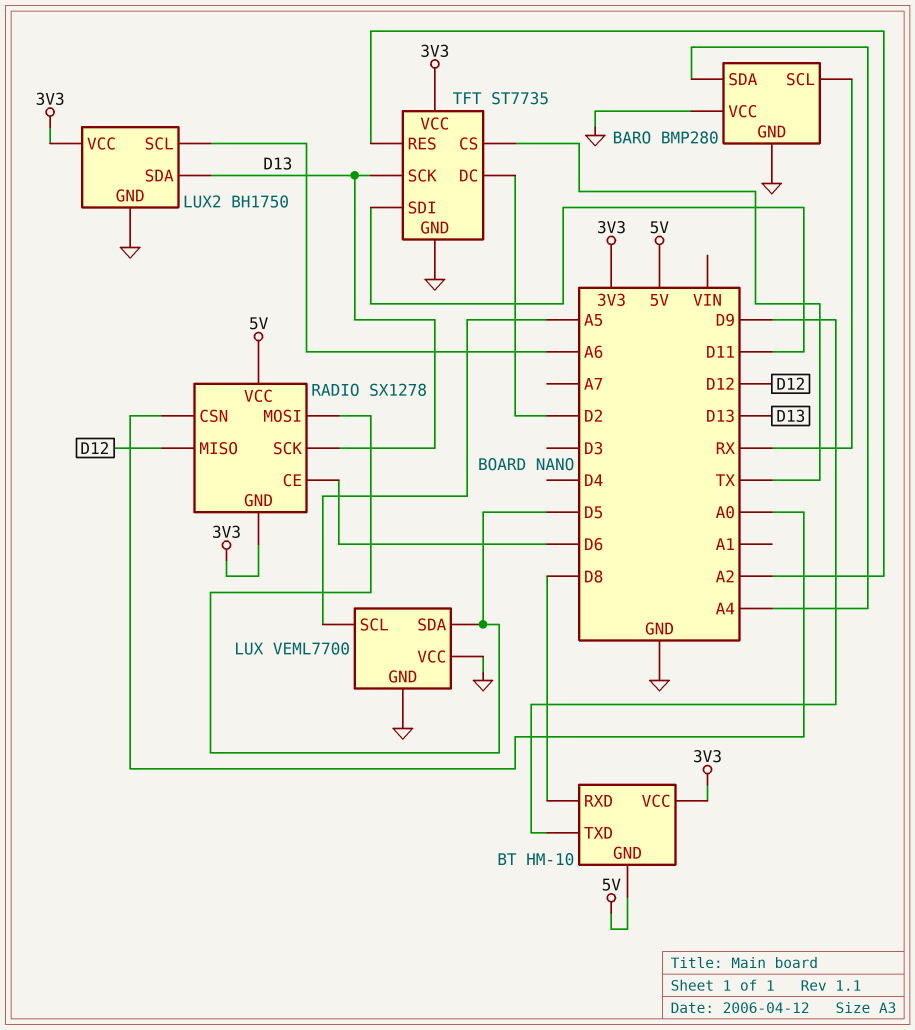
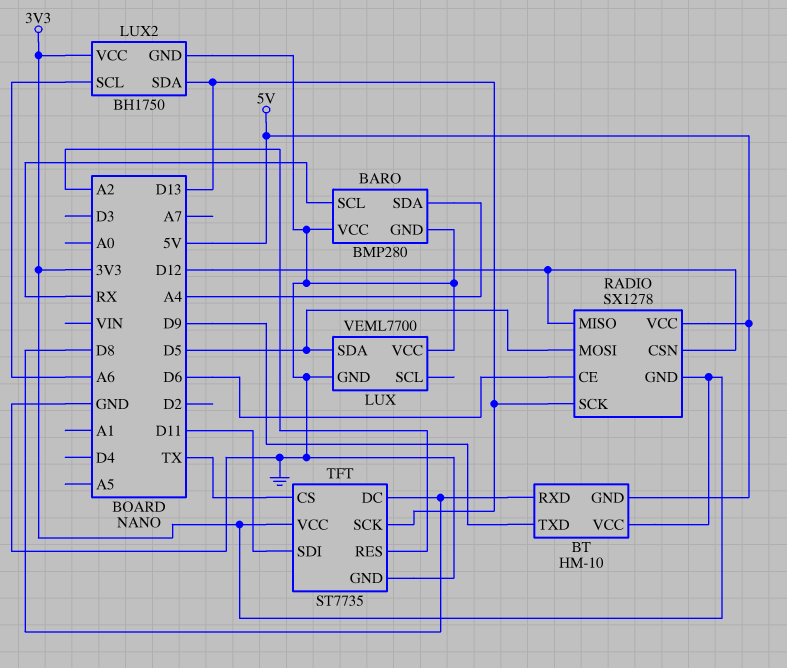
LUX pin SCL: A5 -> none
RADIO pin CSN: A0 -> D12
TFT pin DC: D2 -> D8

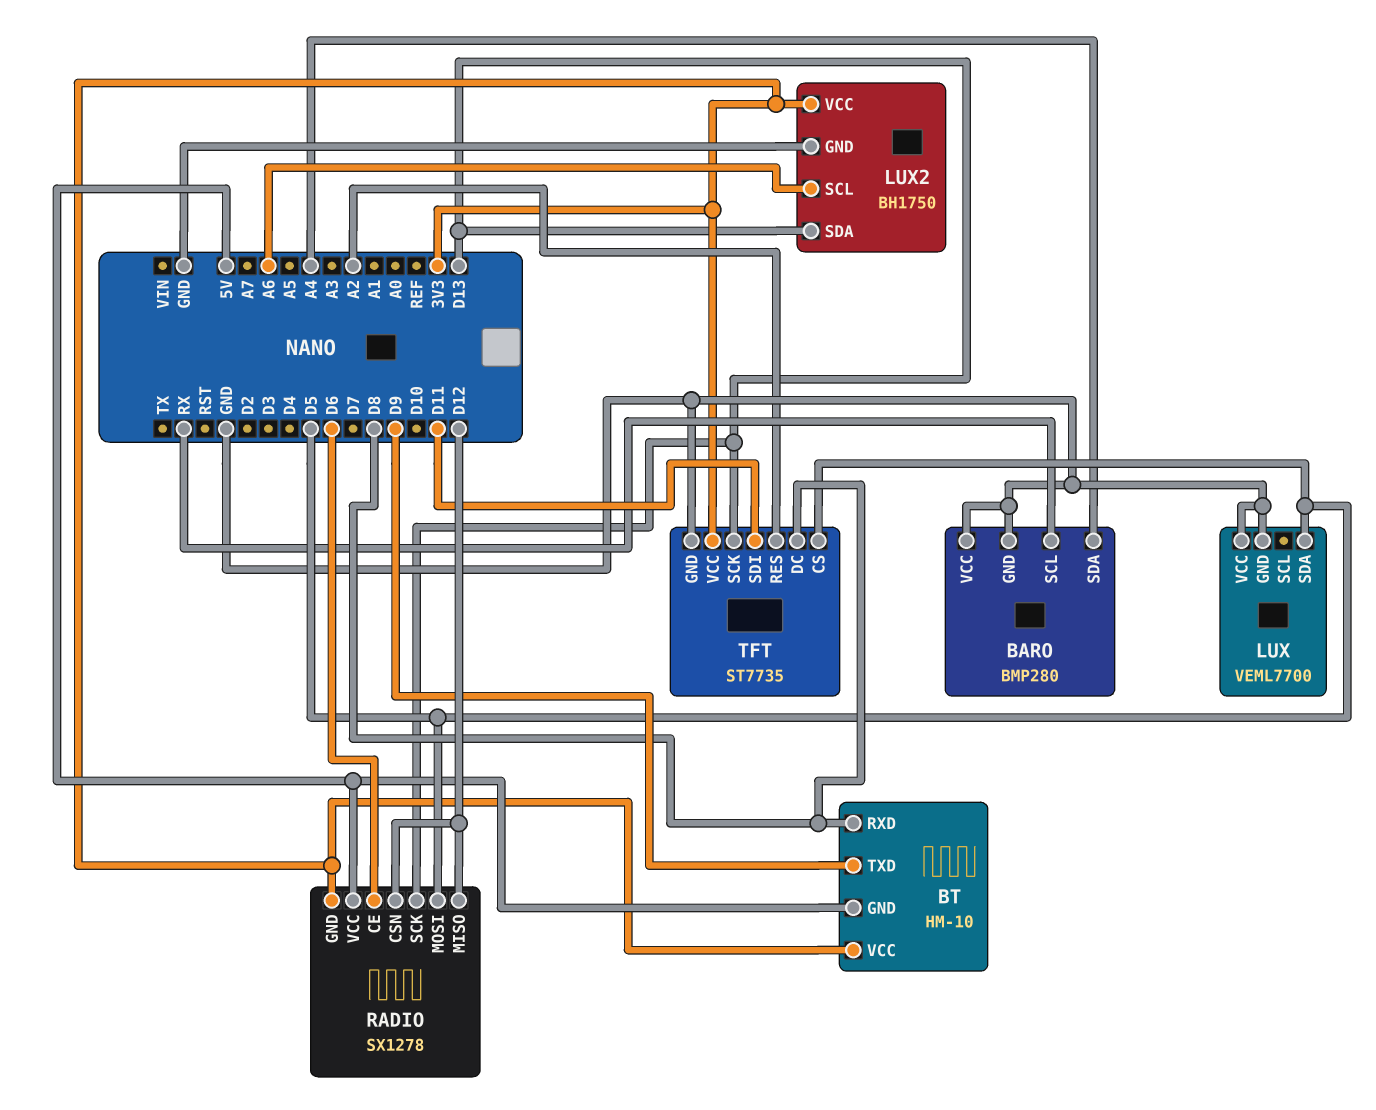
TFT pin CS: TX -> D5

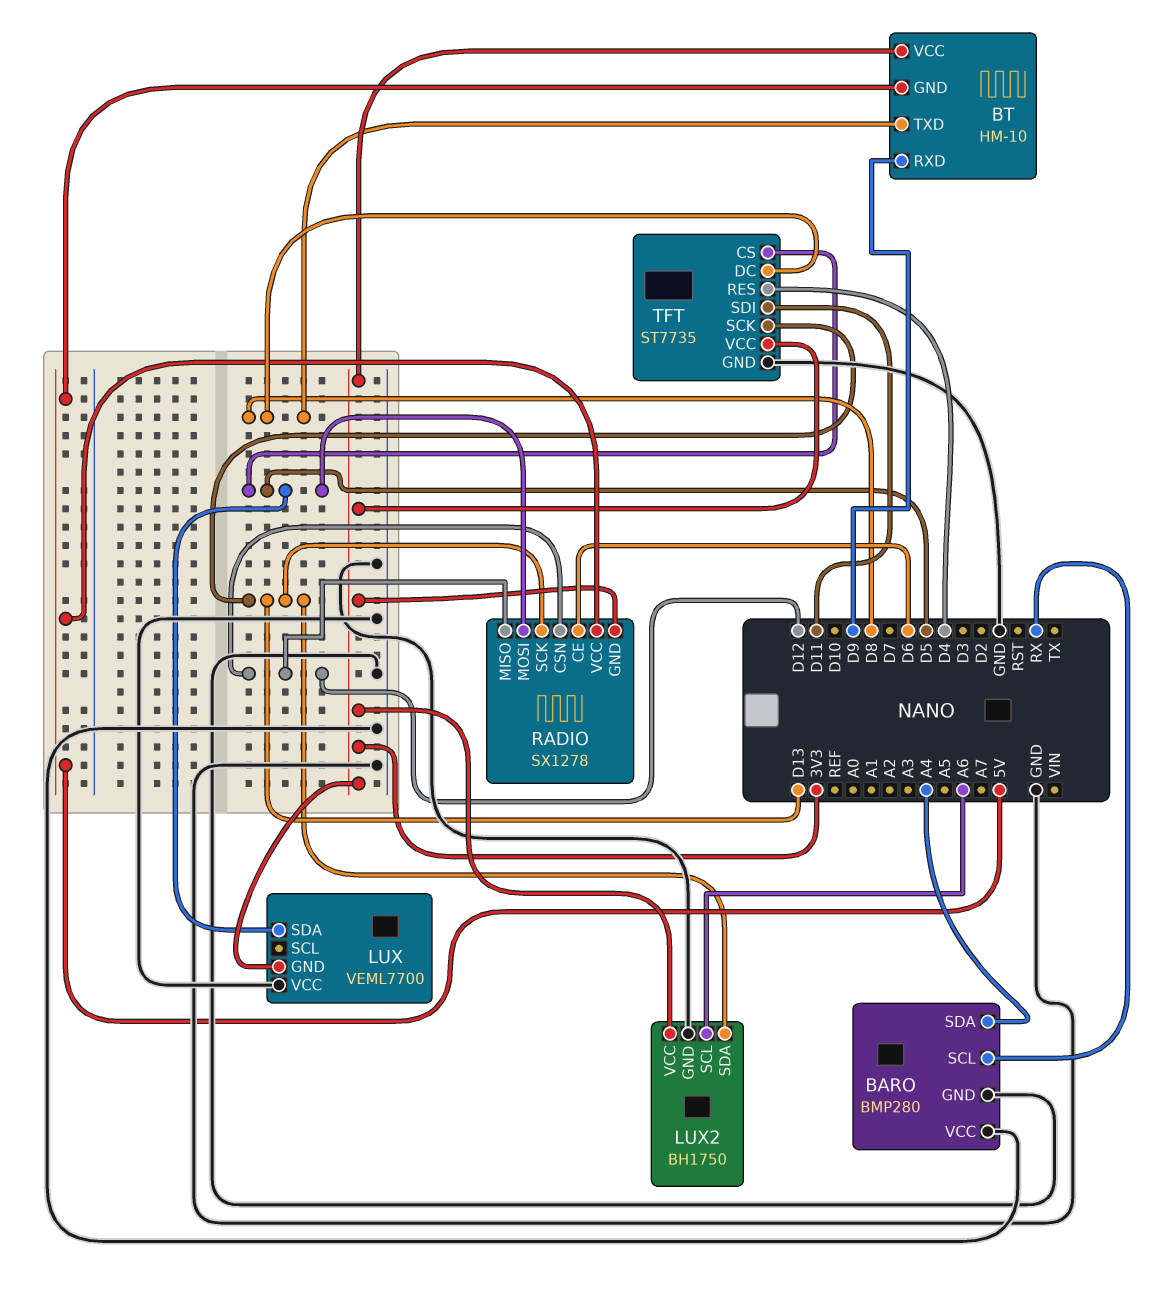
BT pin RXD: D8 -> D9
BT pin TXD: D9 -> D8
LUX pin GND: GND -> 3V3
TFT pin RES: A2 -> D4

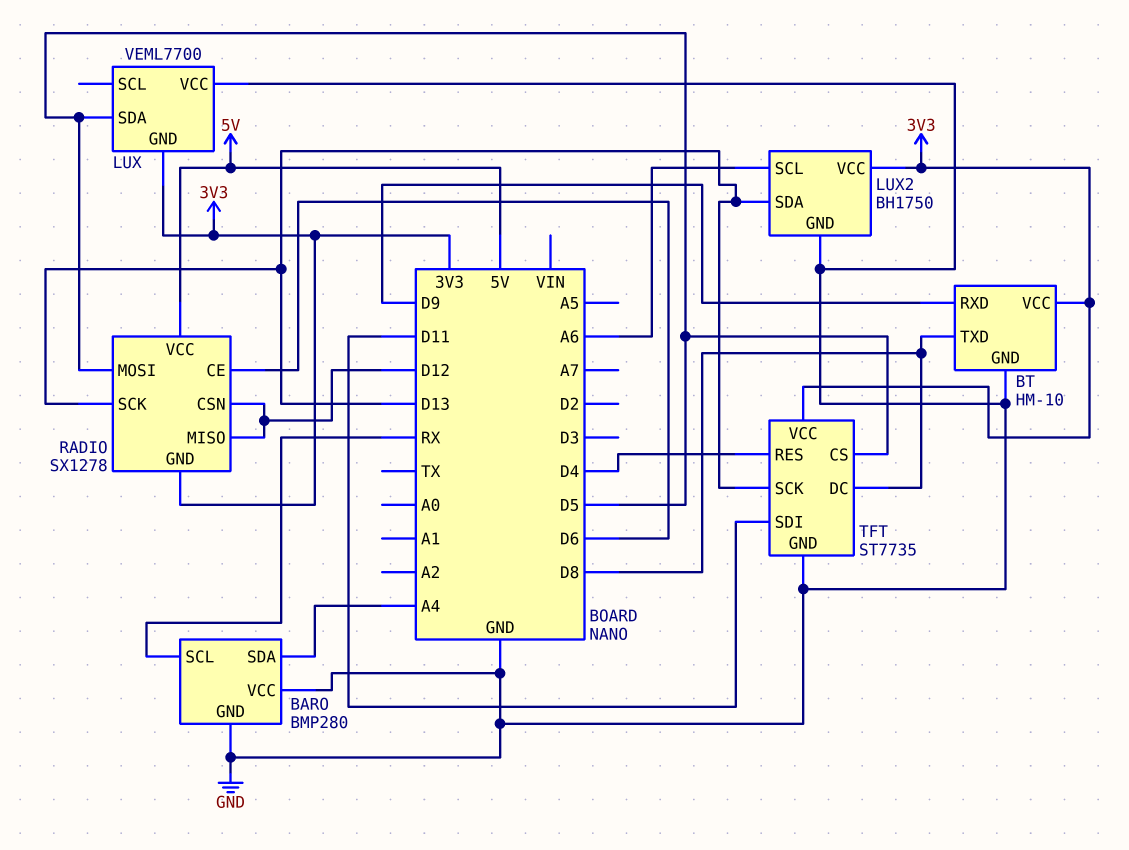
BT pin GND: 5V -> GND

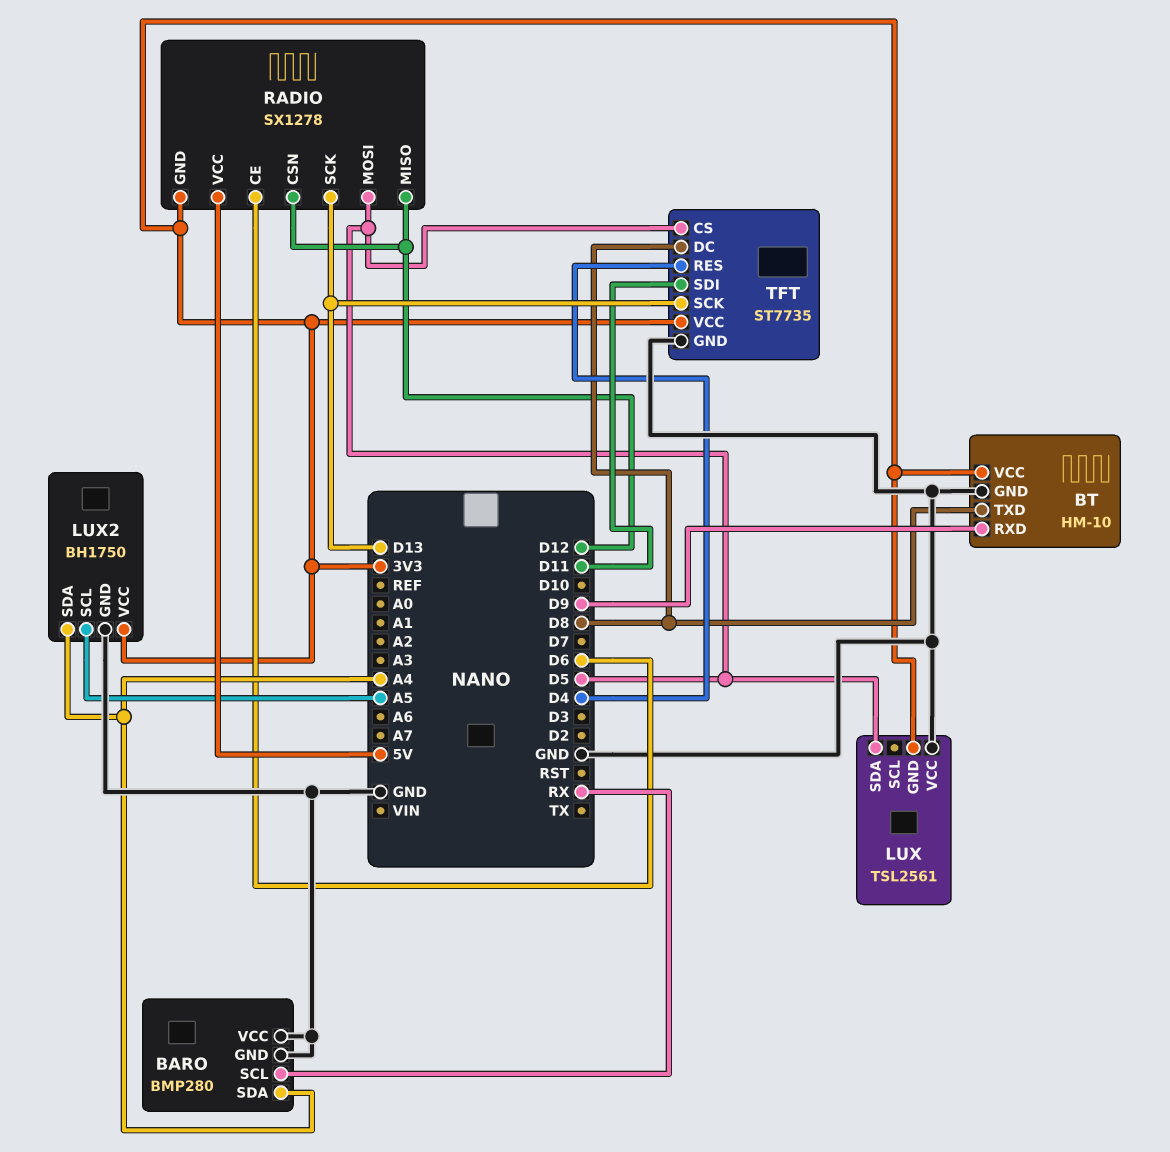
LUX: VEML7700 -> TSL2561
LUX2 pin SCL: A6 -> A5
LUX2 pin SDA: D13 -> A4

